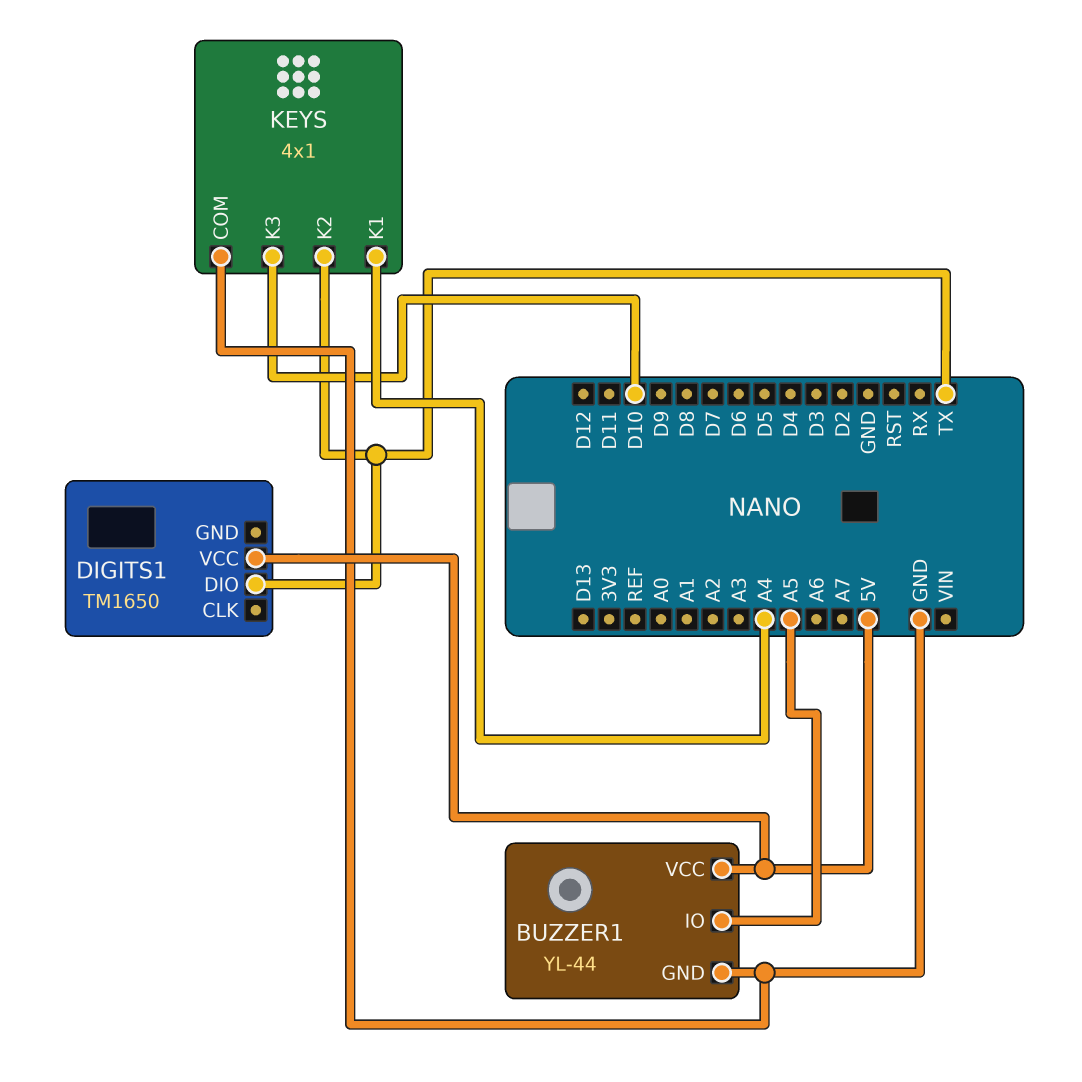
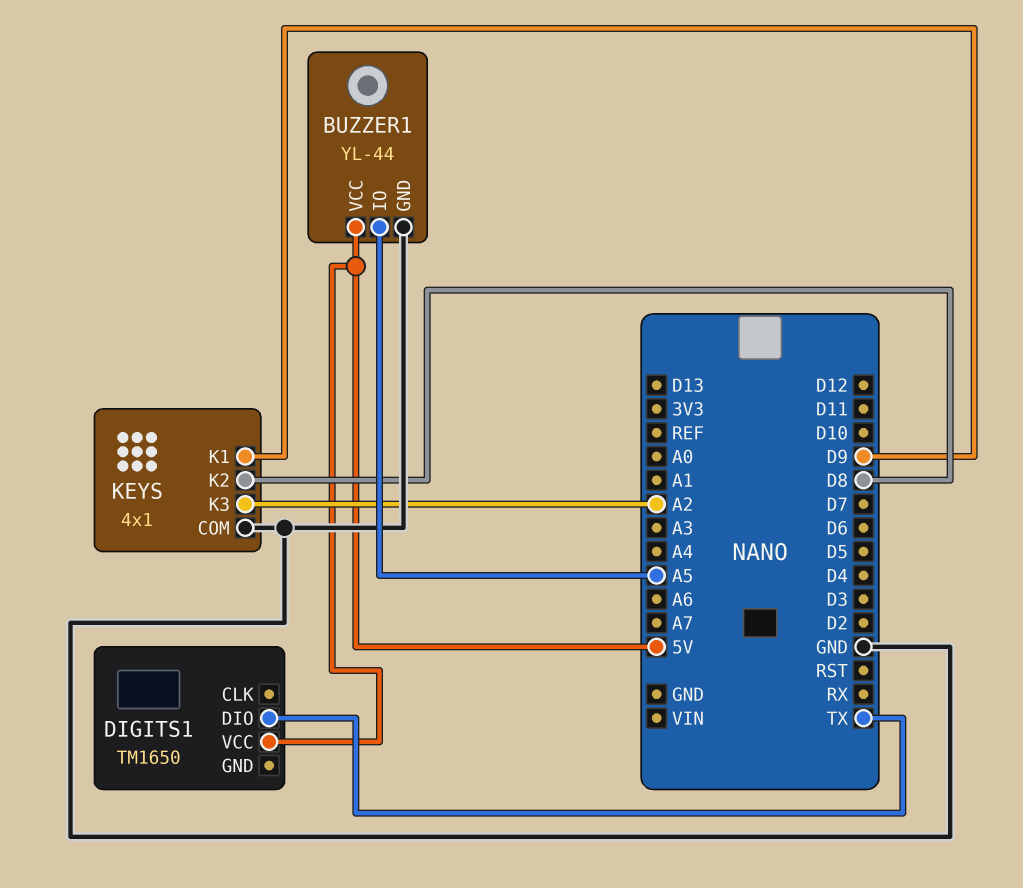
KEYS pin K1: A4 -> D9
KEYS pin K2: TX -> D8
KEYS pin K3: D10 -> A2

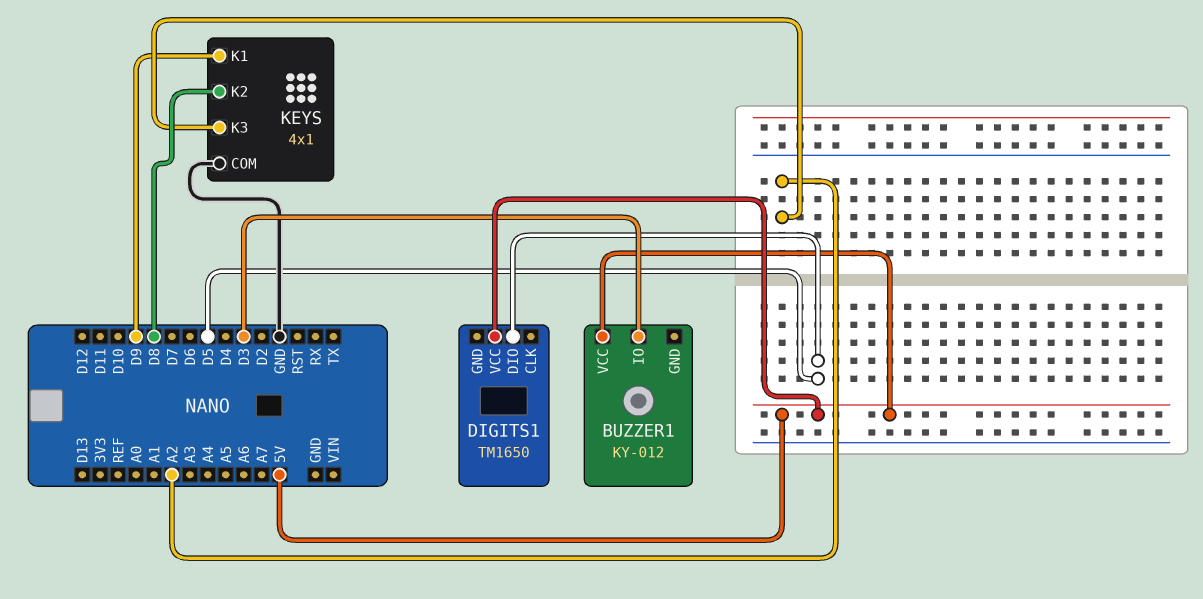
BUZZER1: YL-44 -> KY-012
BUZZER1 pin GND: GND -> none
BUZZER1 pin IO: A5 -> D3
DIGITS1 pin DIO: TX -> D5

